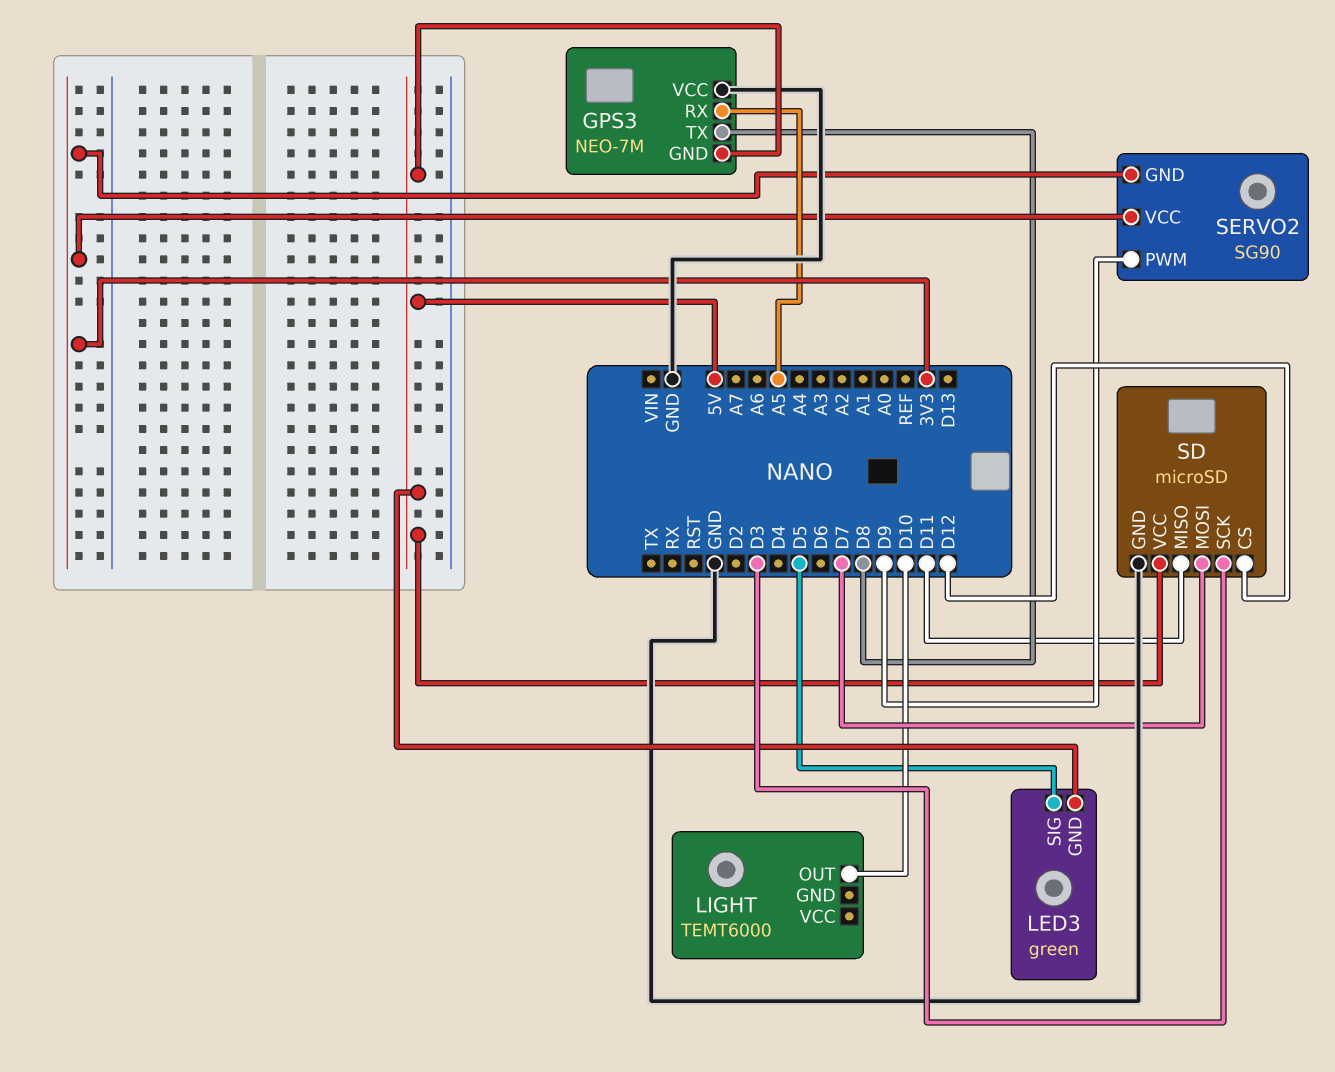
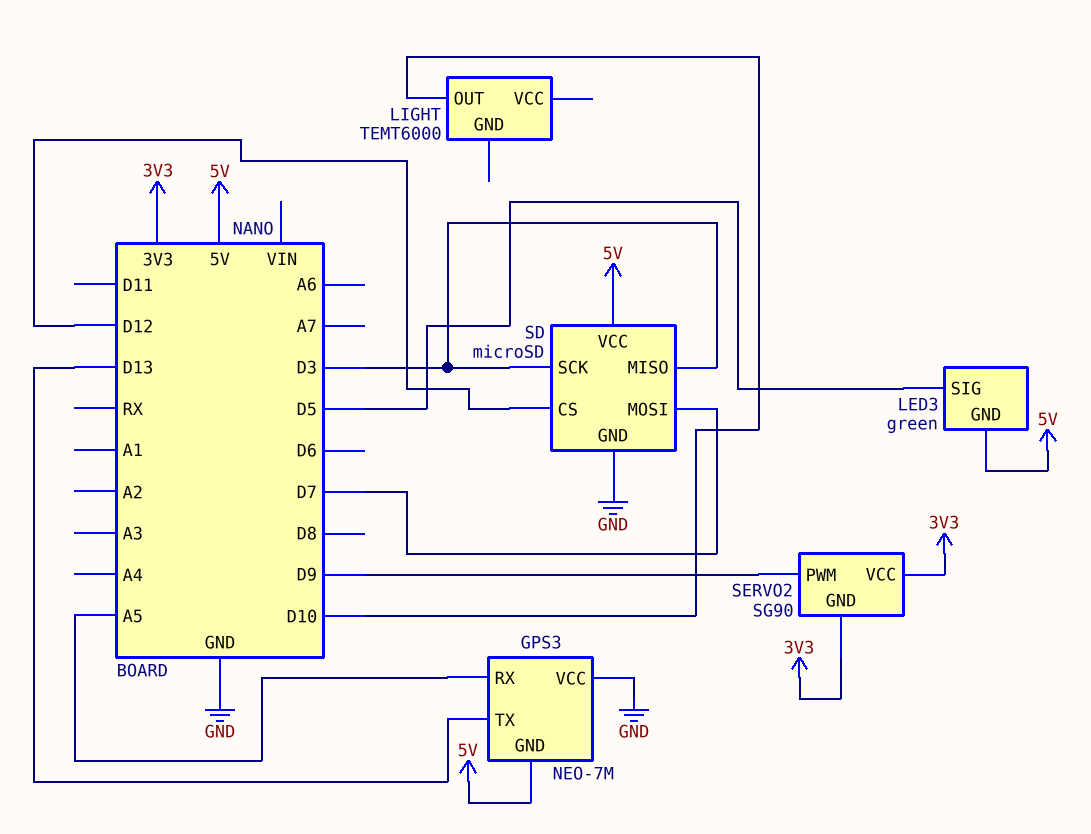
GPS3 pin TX: D8 -> D13
SD pin MISO: D11 -> D3

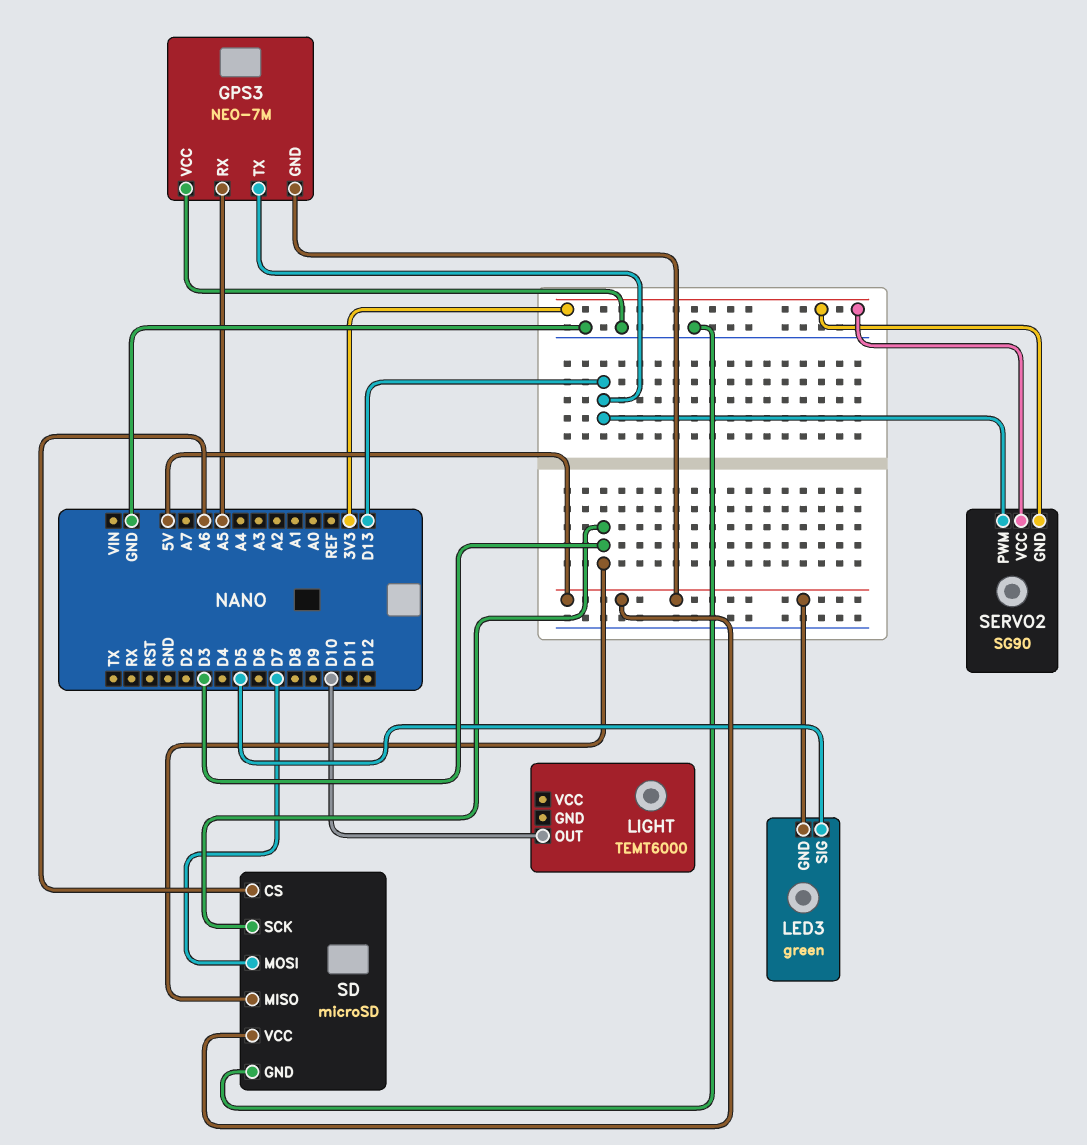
SD pin CS: D12 -> A6
SERVO2 pin PWM: D9 -> D13

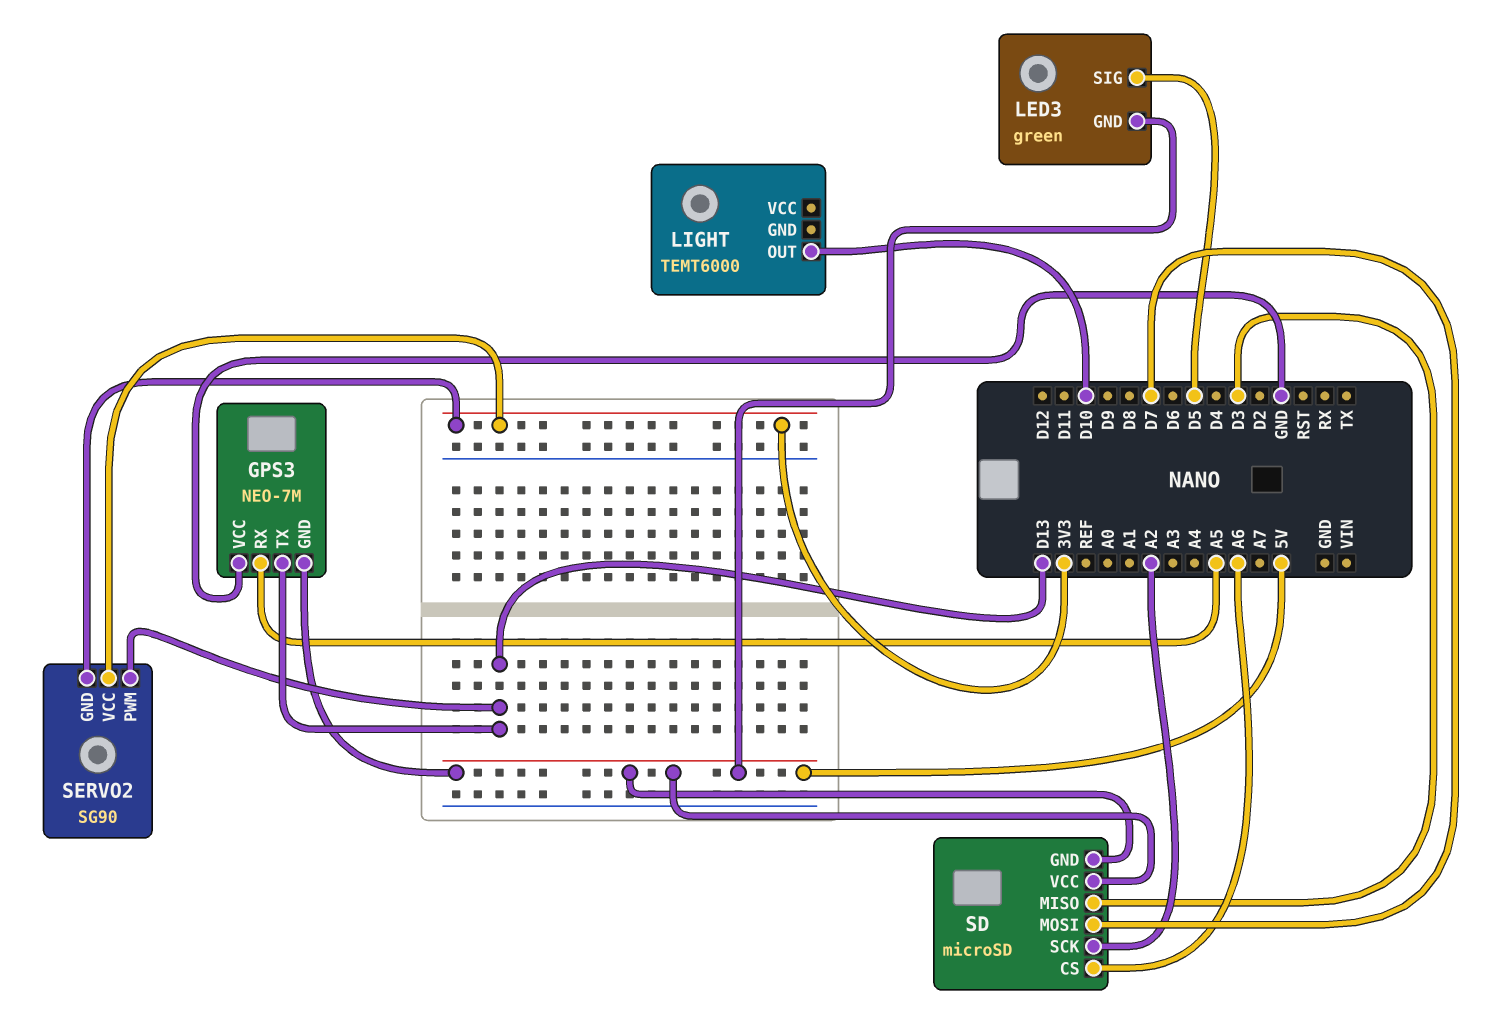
SD pin GND: GND -> 5V
SD pin SCK: D3 -> A2

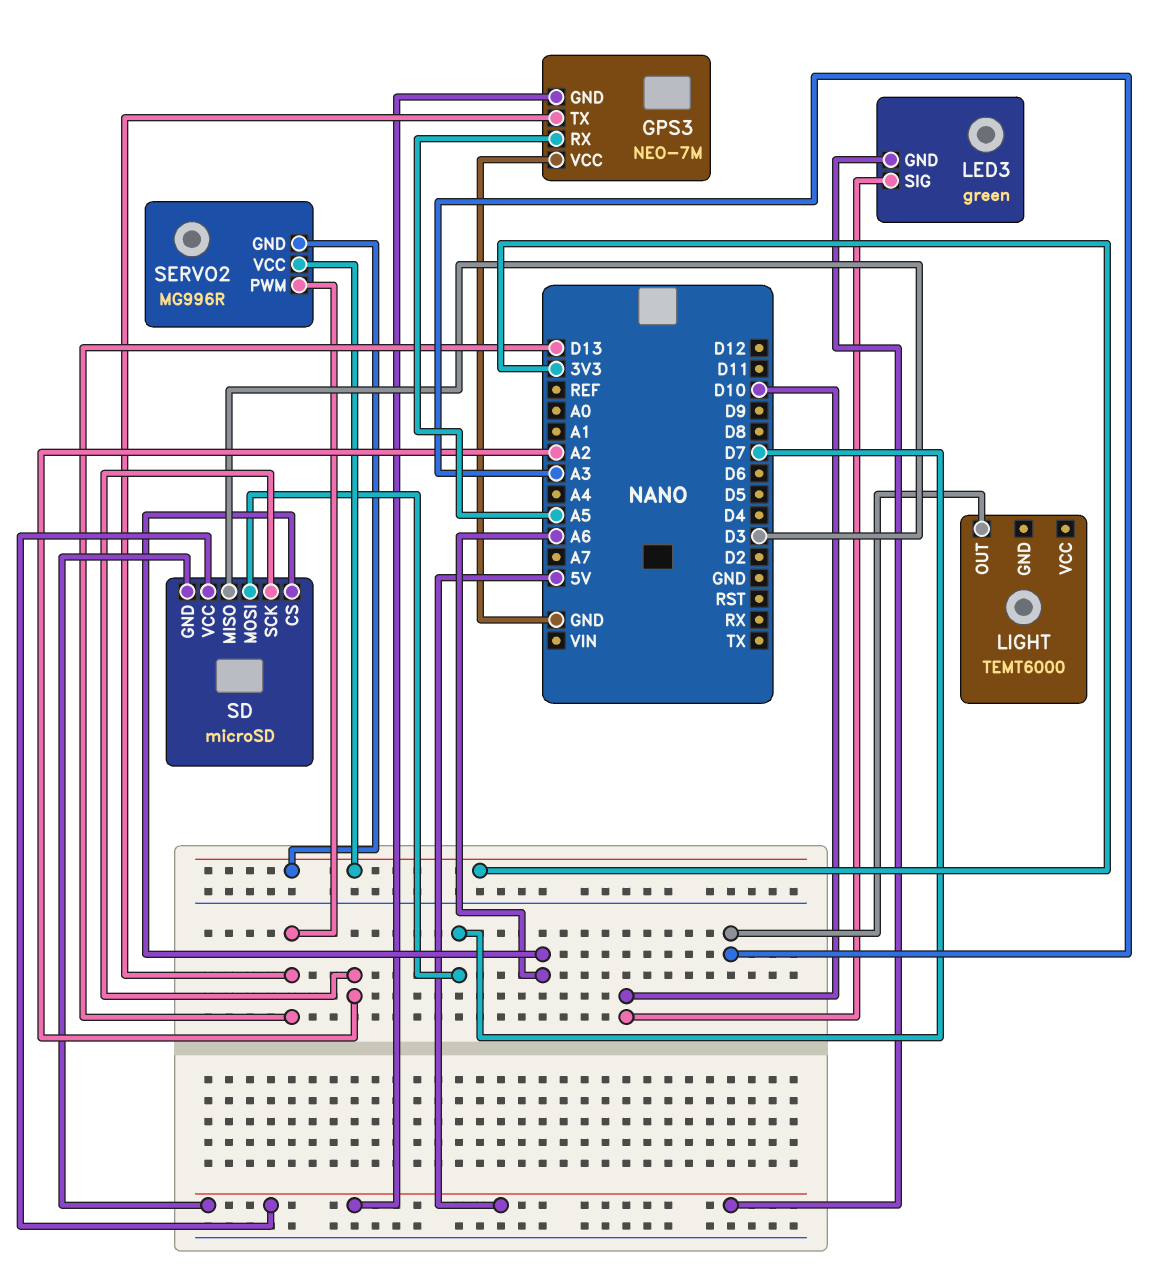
LED3 pin SIG: D5 -> D10
LIGHT pin OUT: D10 -> A3
SERVO2: SG90 -> MG996R

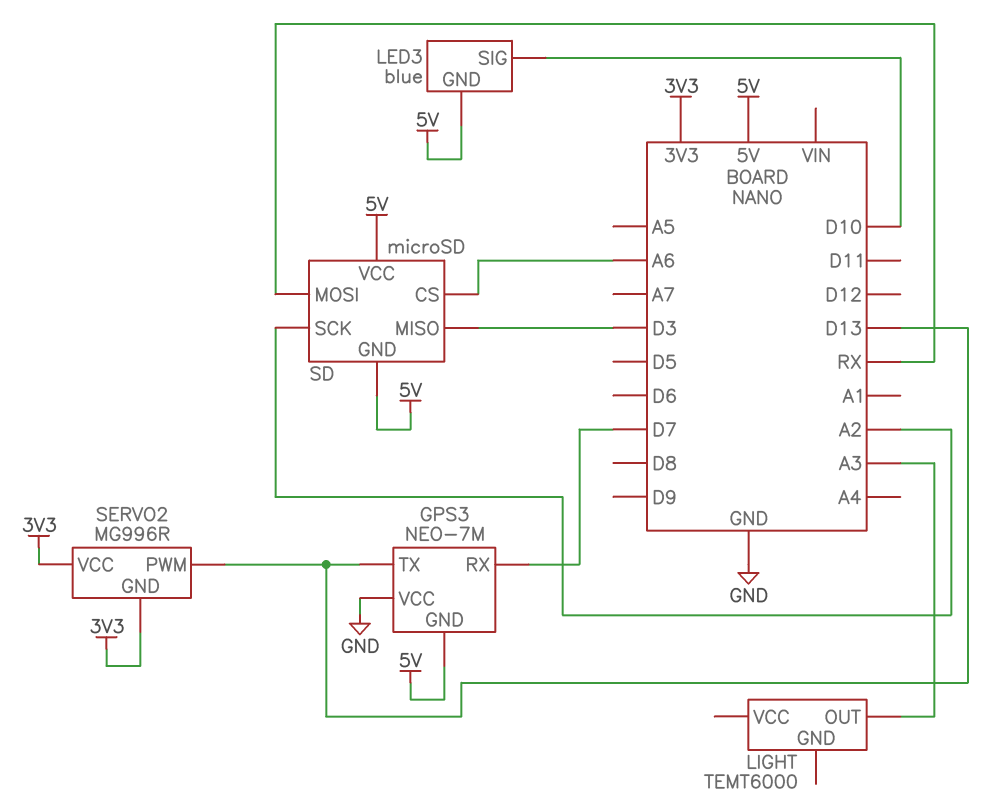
GPS3 pin RX: A5 -> D7
LED3: green -> blue
SD pin MOSI: D7 -> RX

